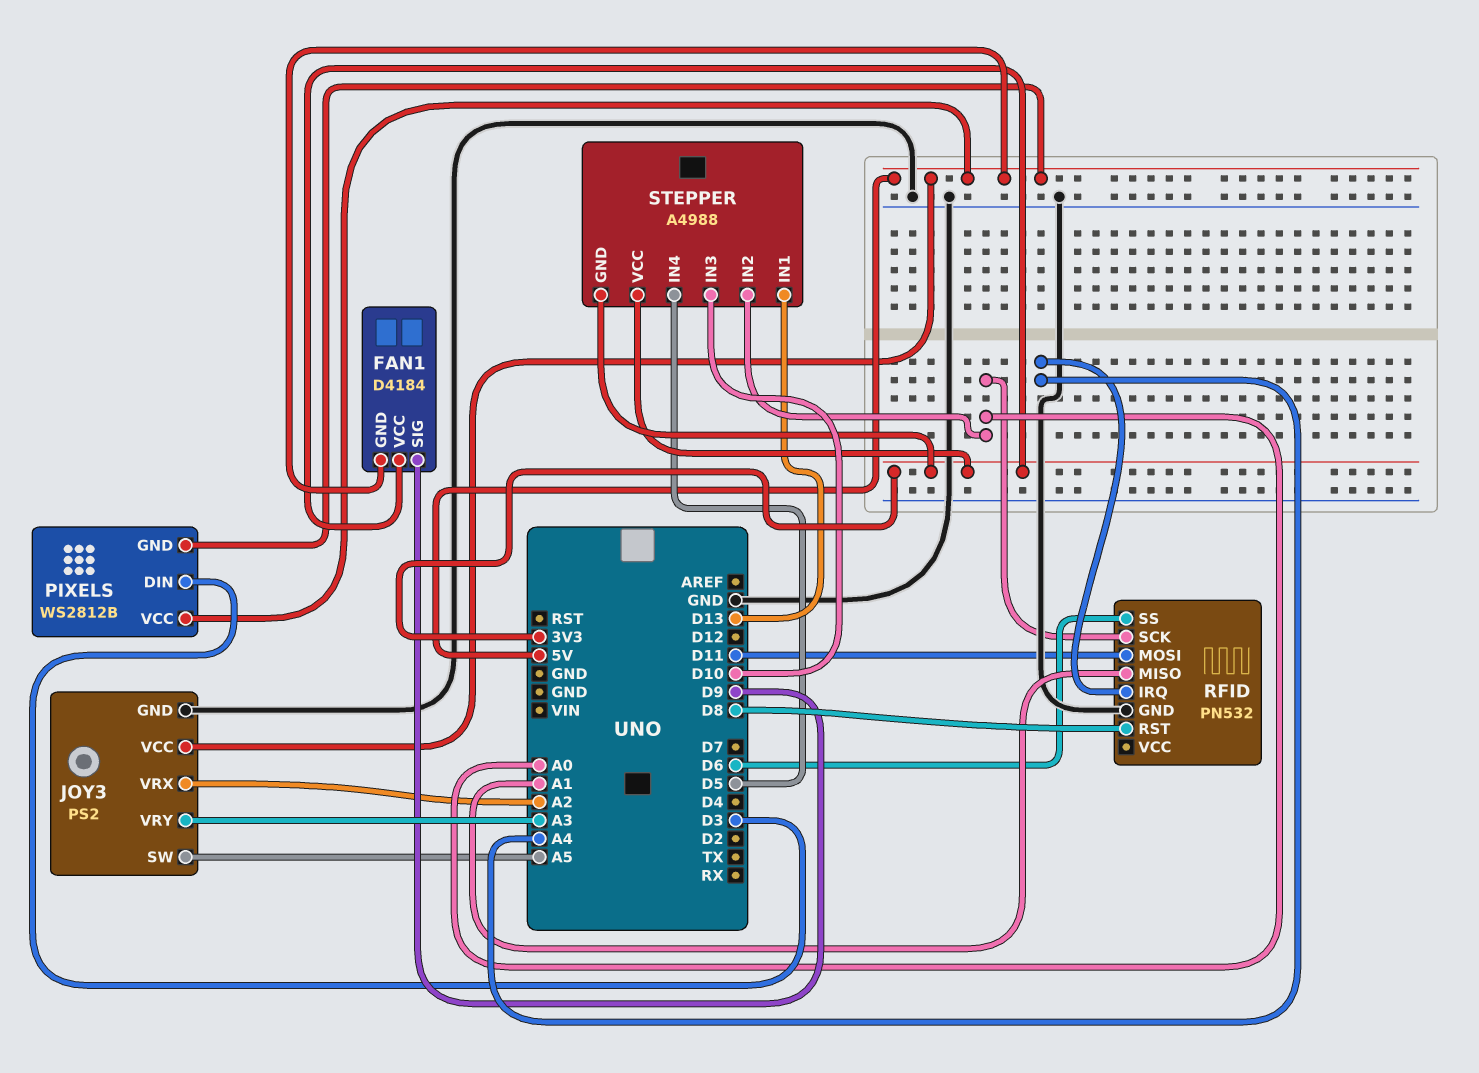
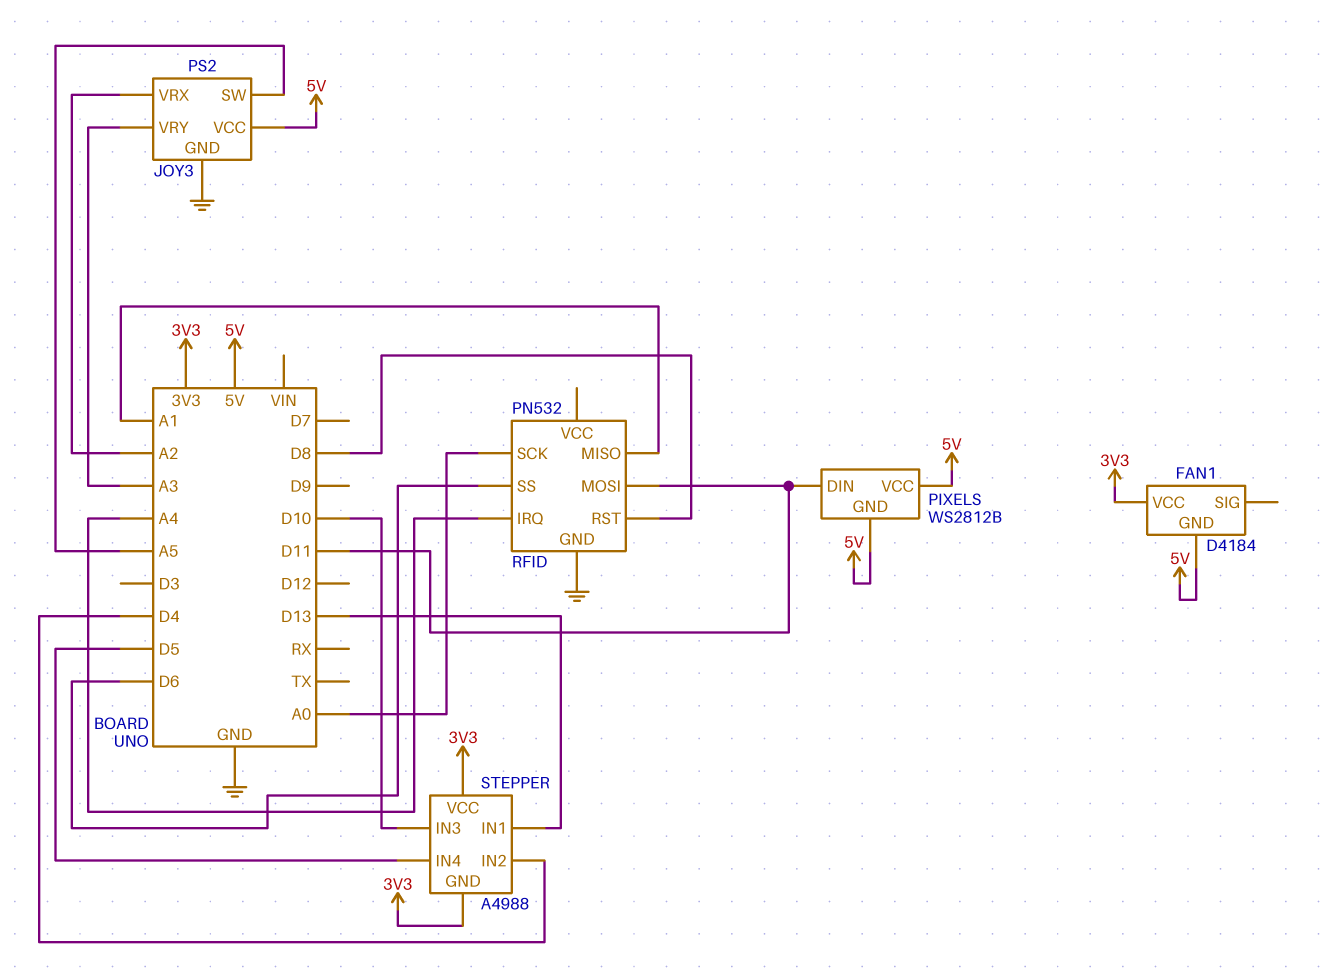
FAN1 pin SIG: D9 -> none
PIXELS pin DIN: D3 -> D11
STEPPER pin IN2: A0 -> D4

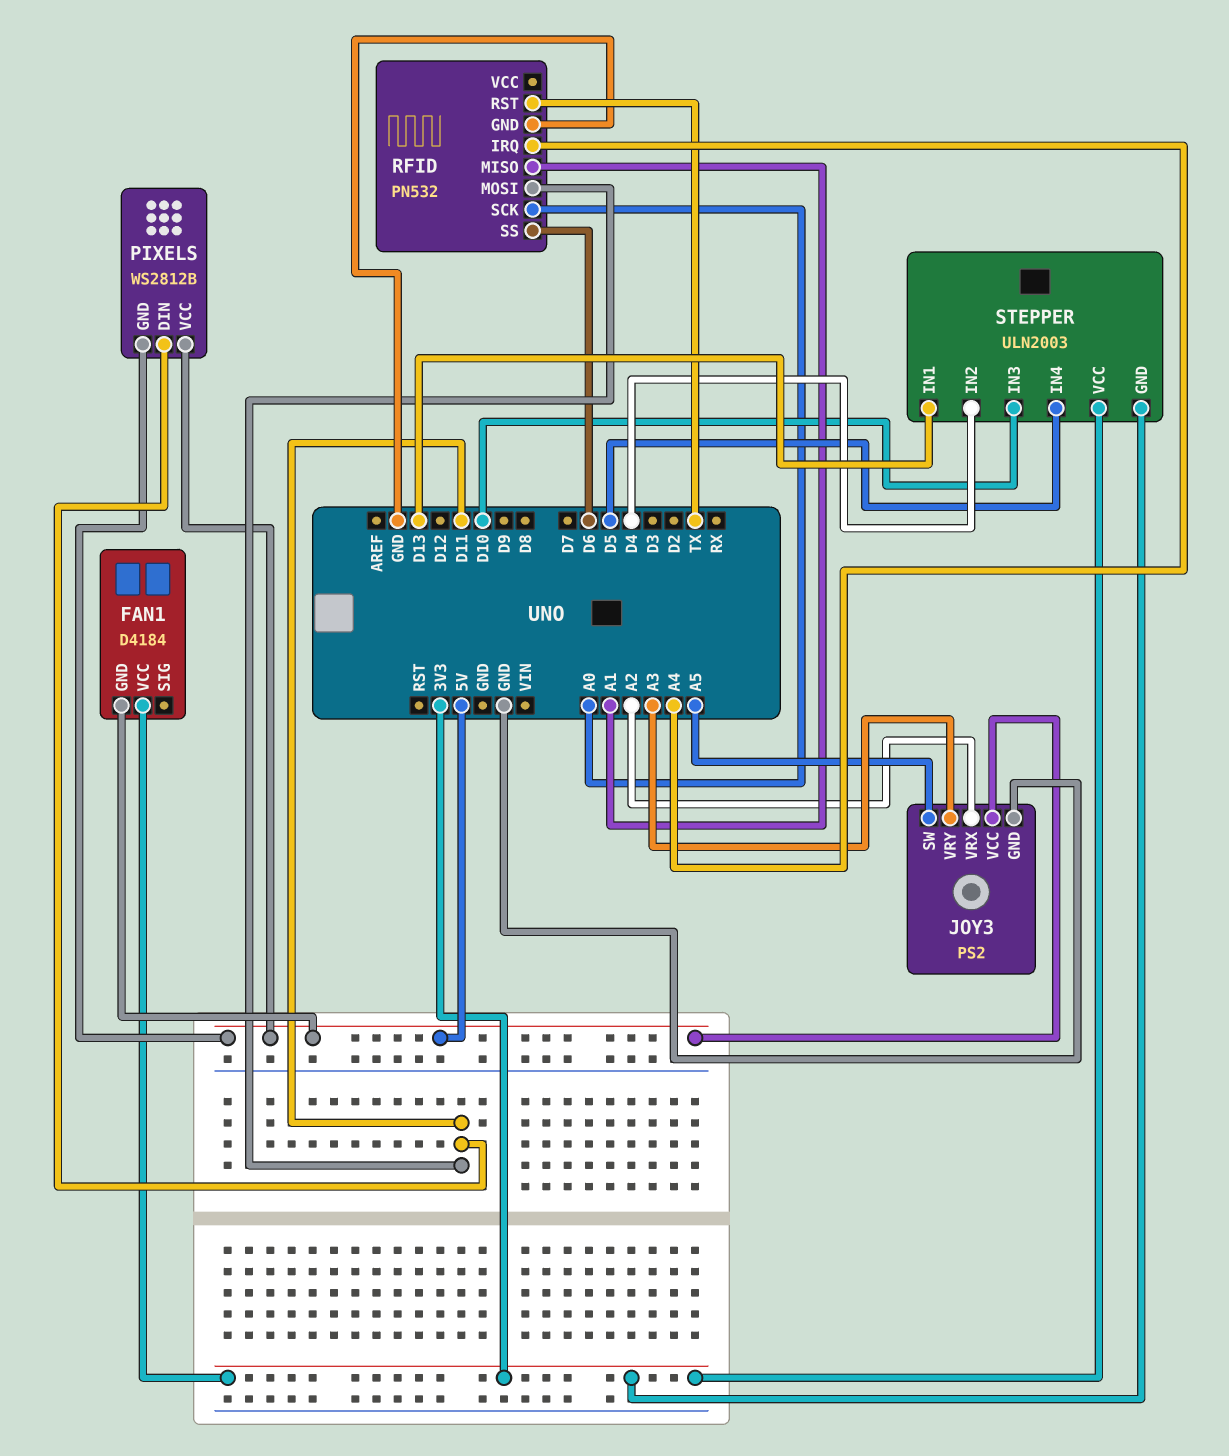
RFID pin RST: D8 -> TX
STEPPER: A4988 -> ULN2003

